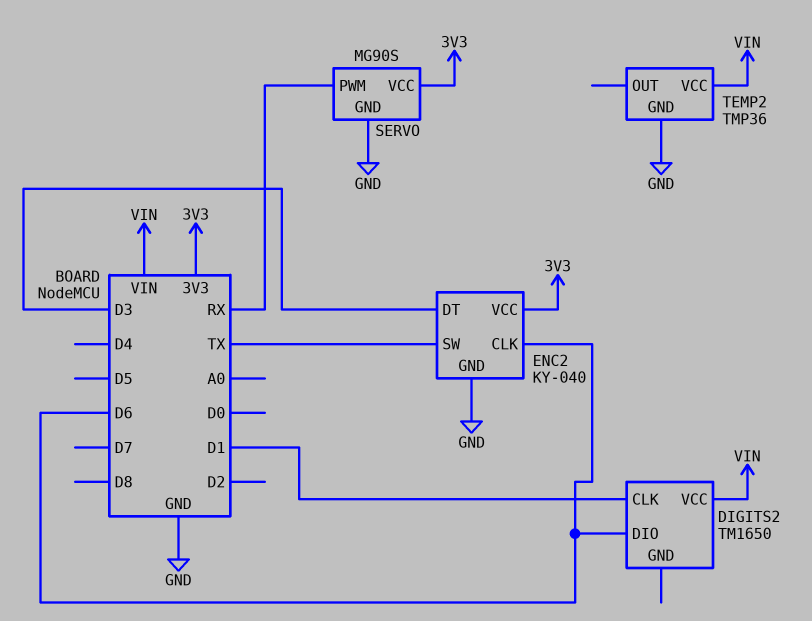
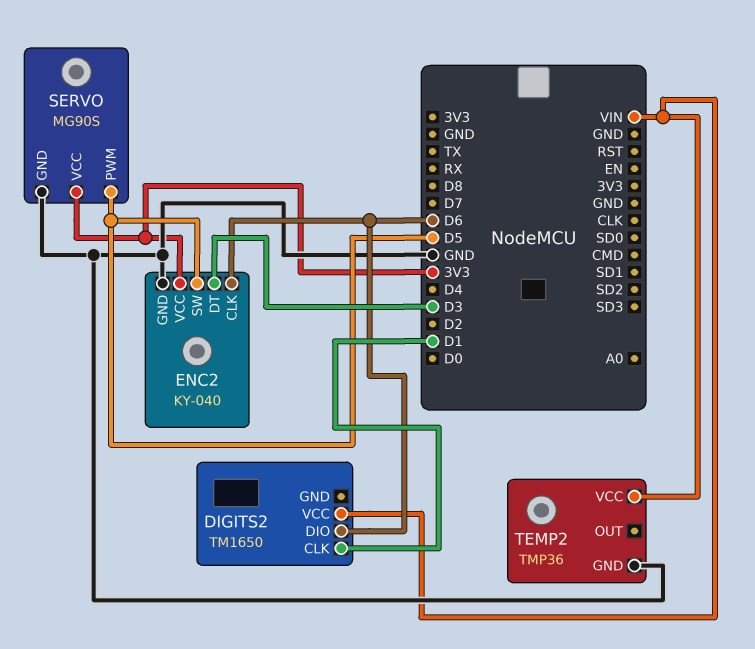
ENC2 pin SW: TX -> D5
SERVO pin PWM: RX -> D5

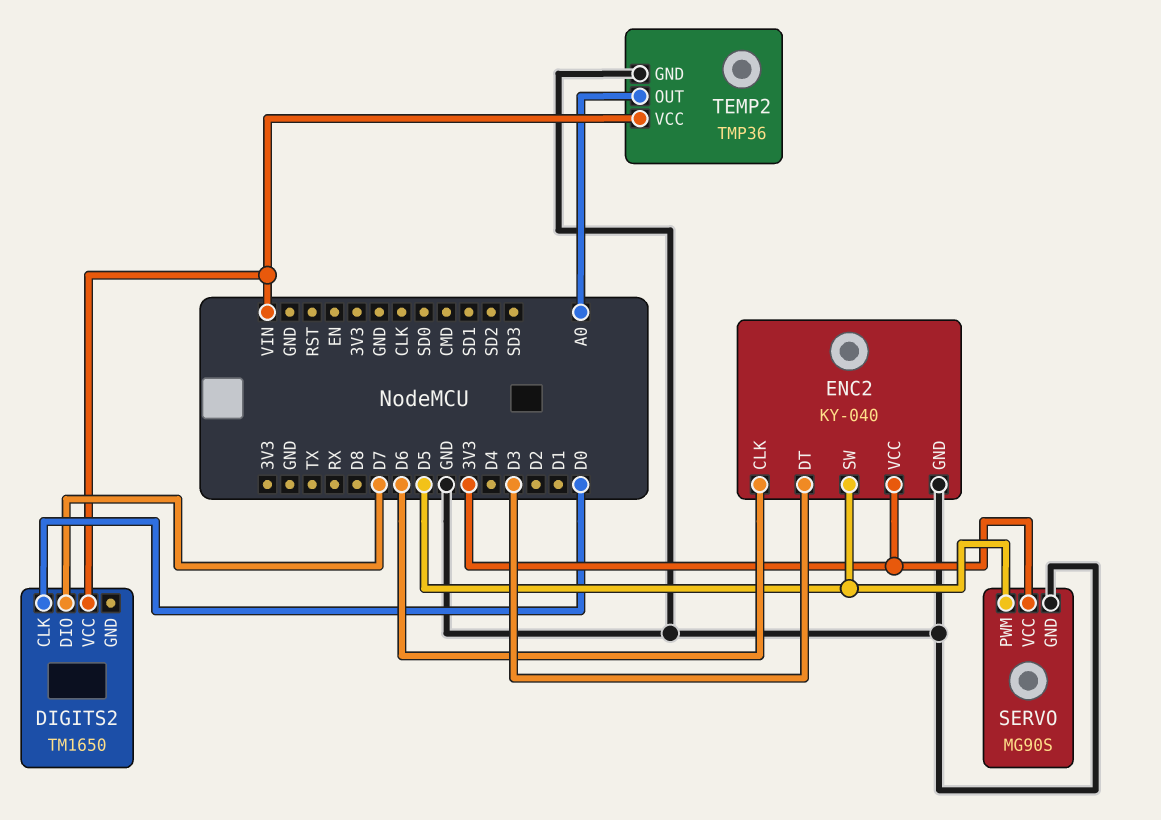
DIGITS2 pin CLK: D1 -> D0
DIGITS2 pin DIO: D6 -> D7
TEMP2 pin OUT: none -> A0

